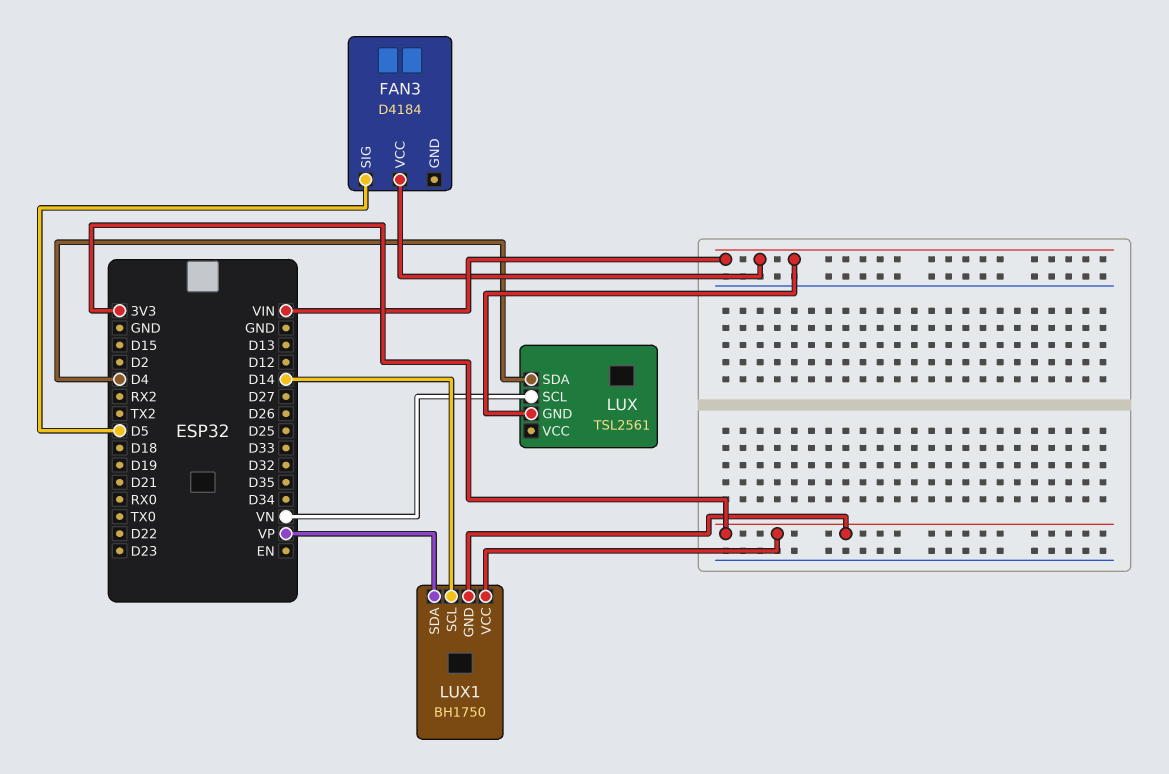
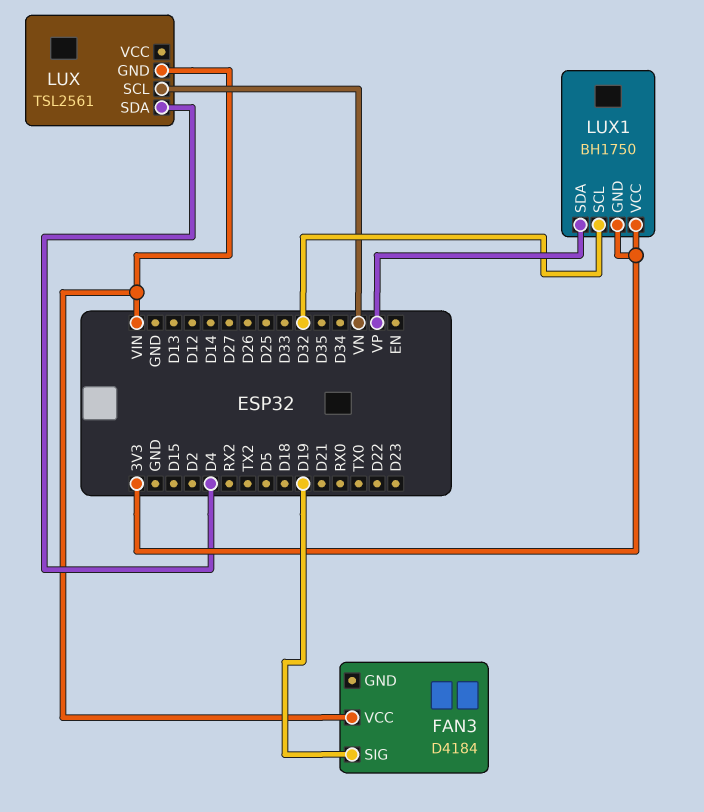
FAN3 pin SIG: D5 -> D19
LUX1 pin SCL: D14 -> D32

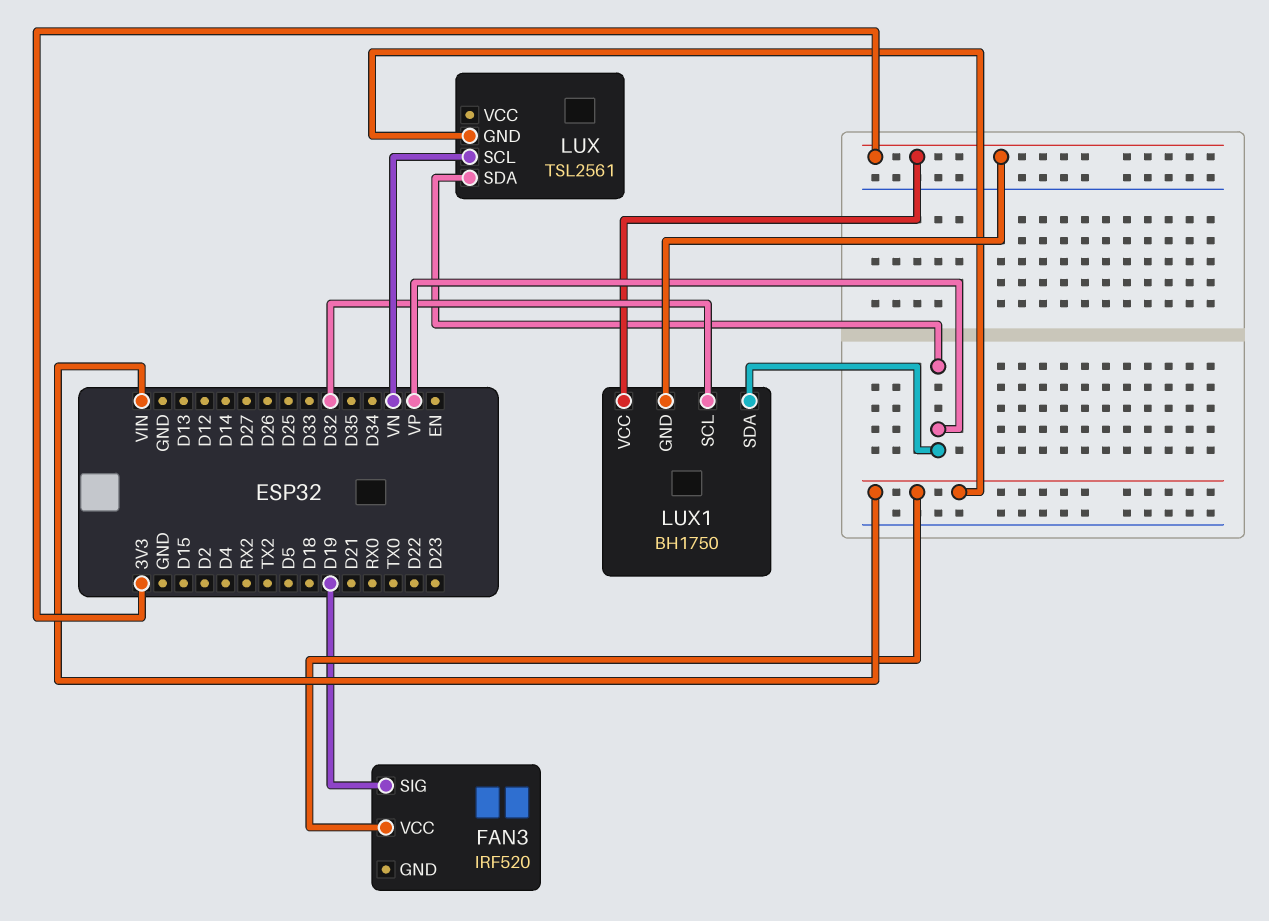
FAN3: D4184 -> IRF520
LUX pin SDA: D4 -> VP

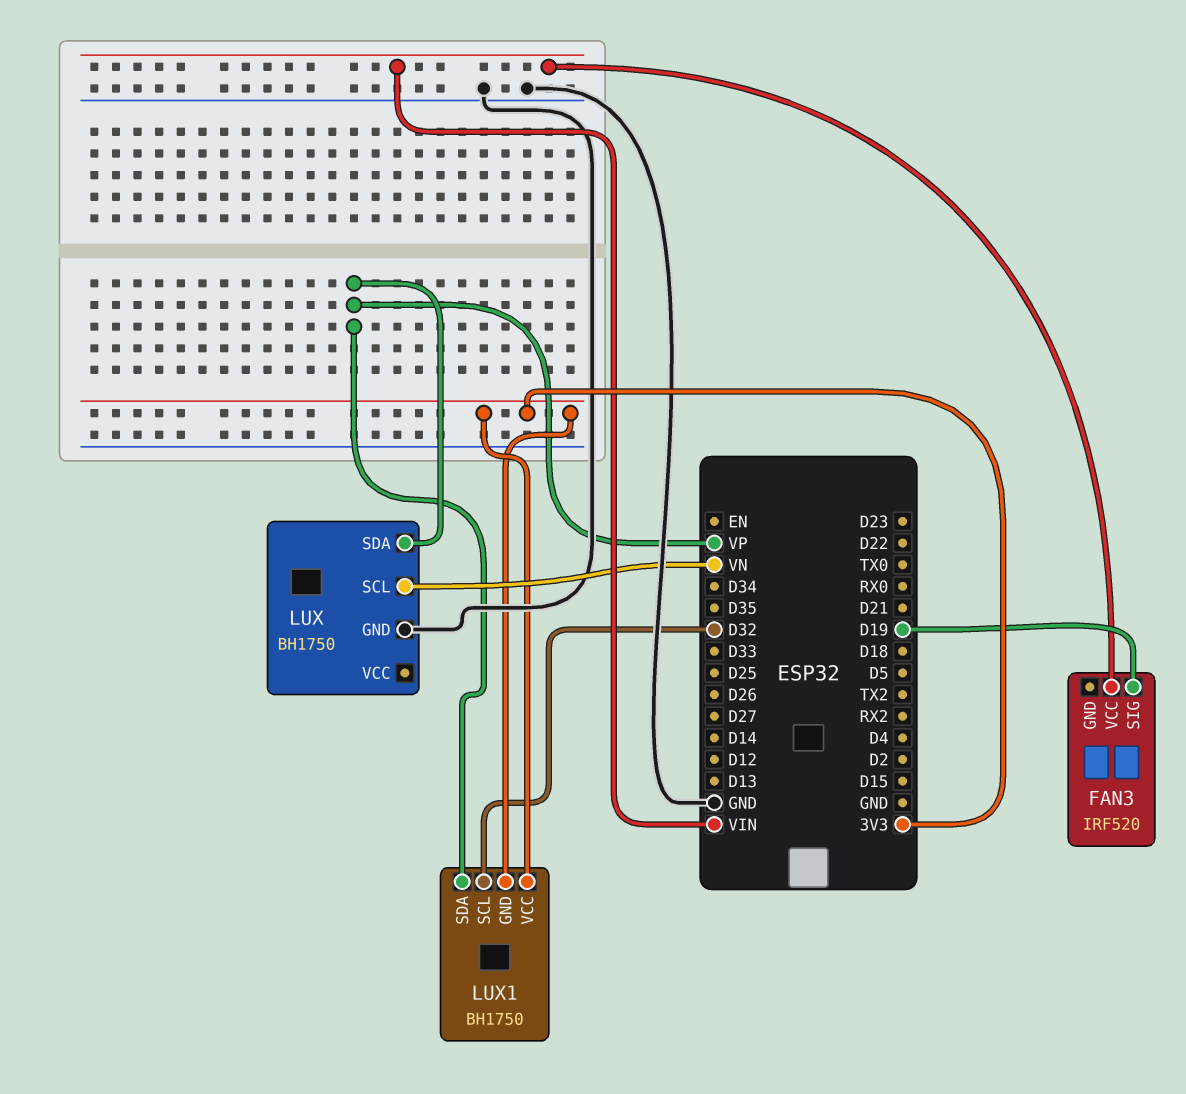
LUX: TSL2561 -> BH1750
LUX pin GND: VIN -> GND

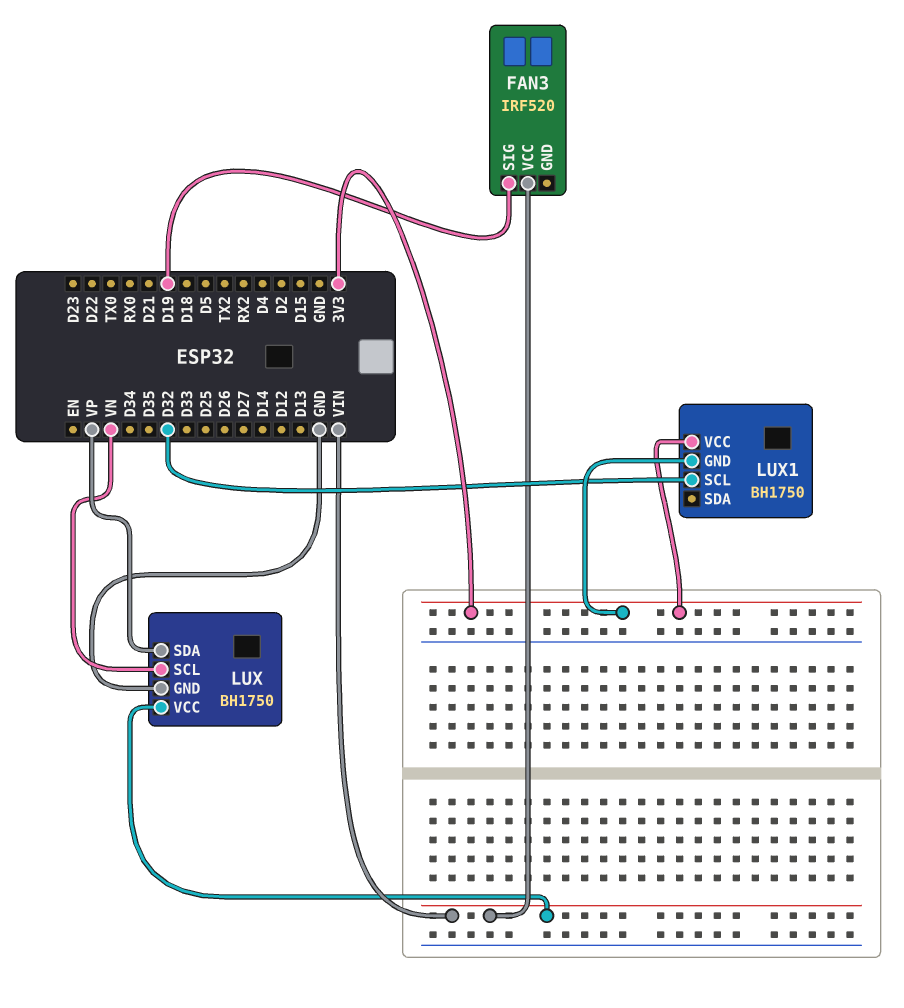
LUX pin VCC: none -> VIN
LUX1 pin SDA: VP -> none

